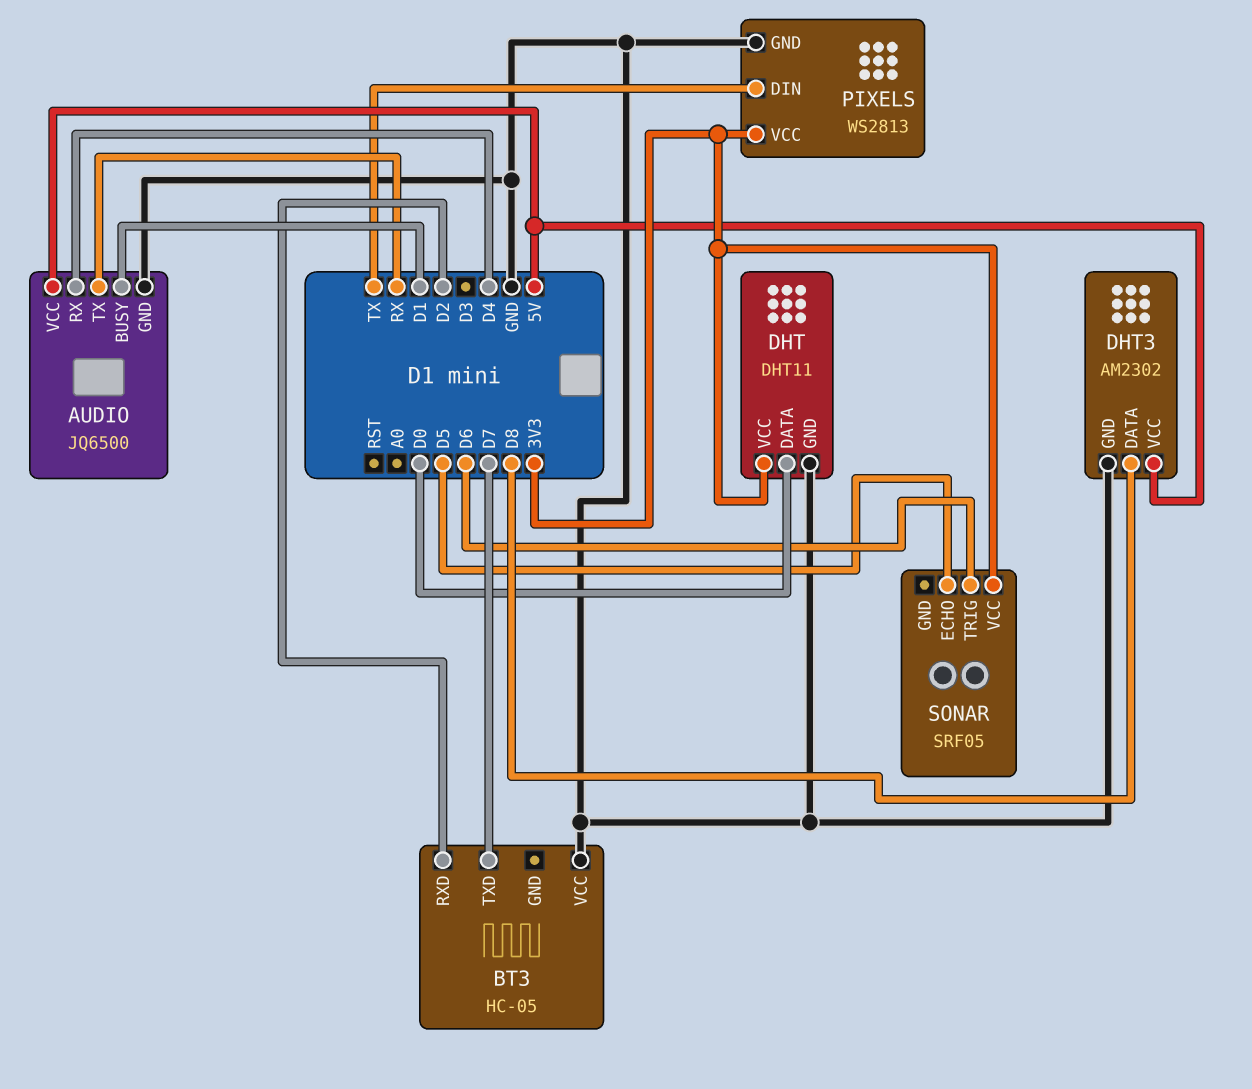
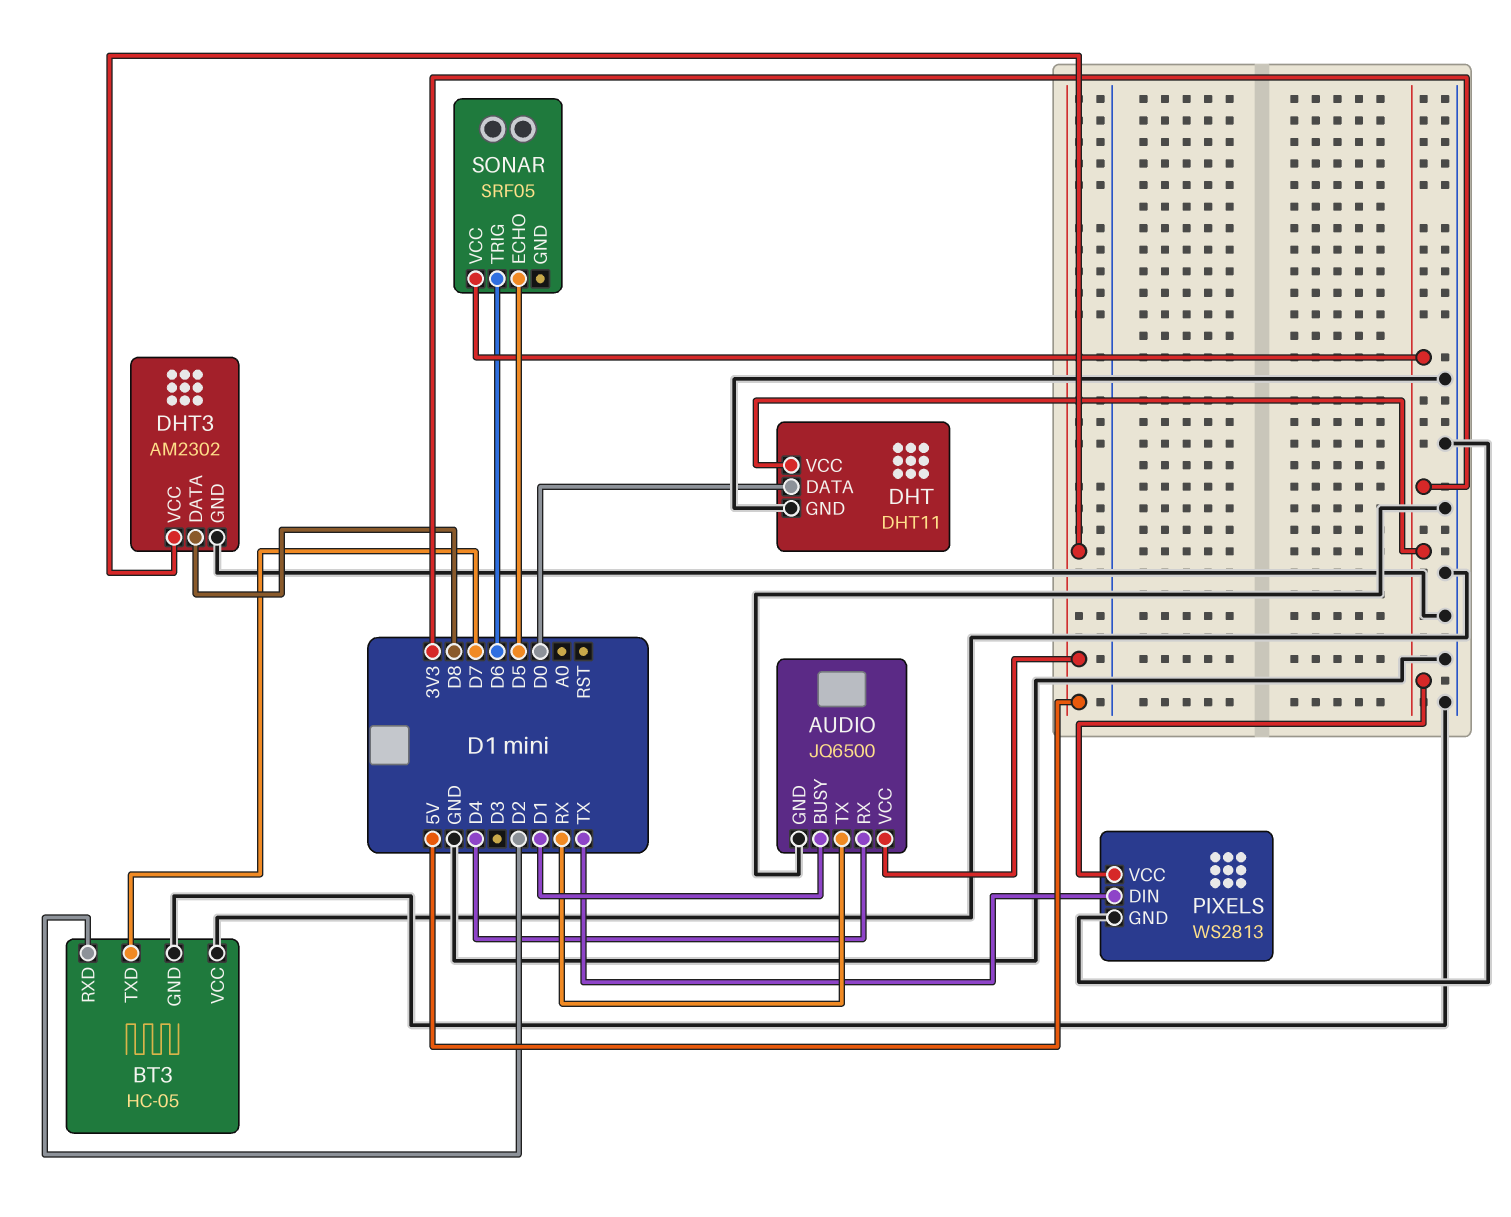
BT3 pin GND: none -> GND

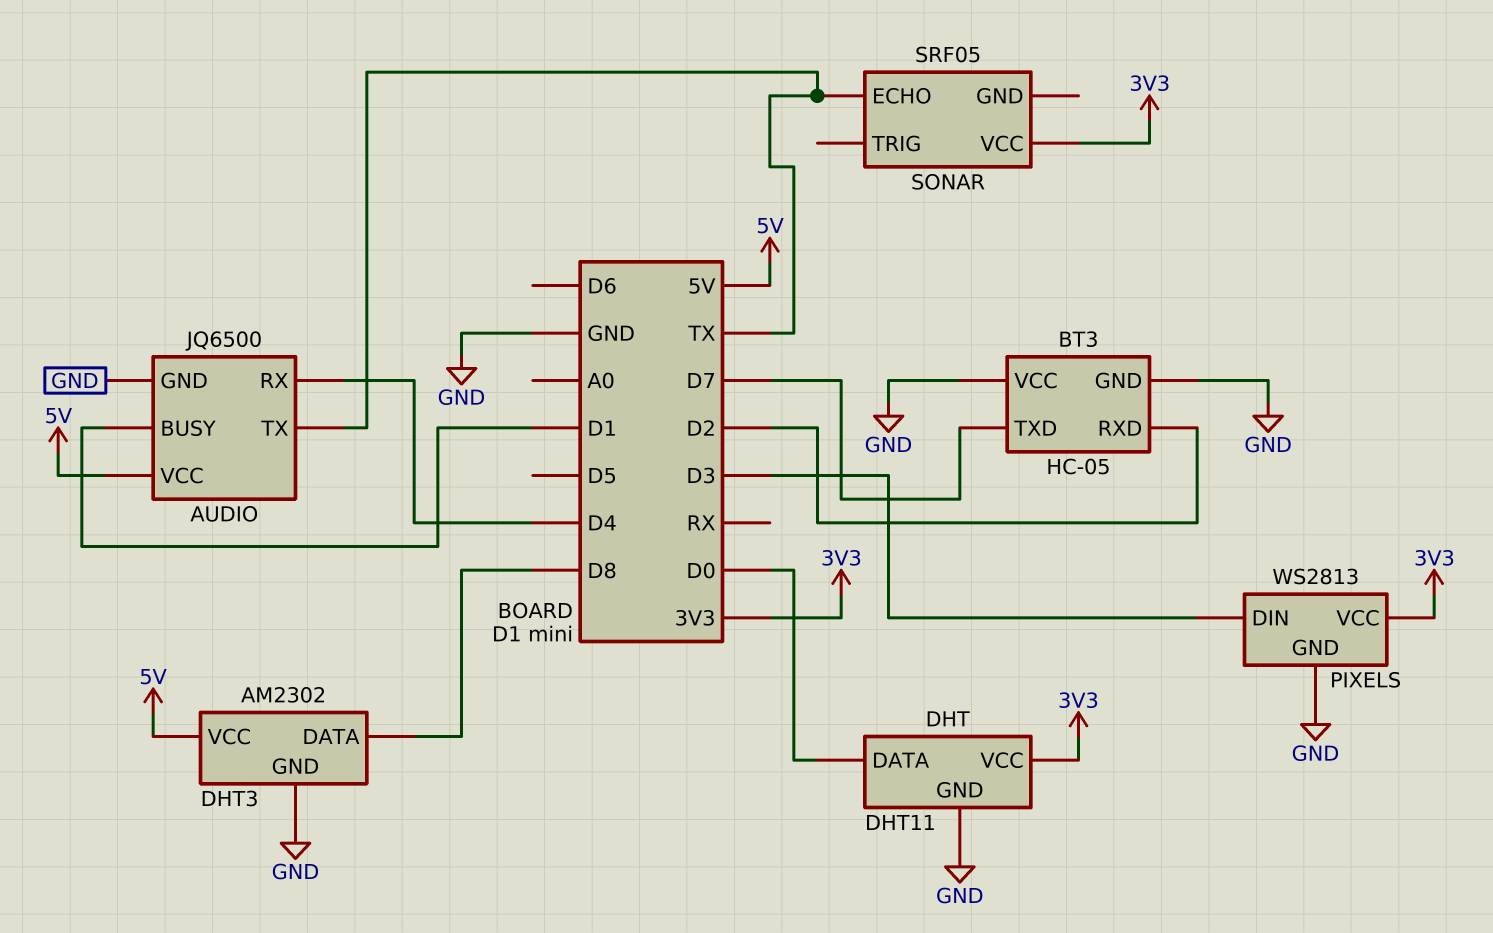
AUDIO pin TX: RX -> TX
PIXELS pin DIN: TX -> D3
SONAR pin ECHO: D5 -> TX
SONAR pin TRIG: D6 -> none

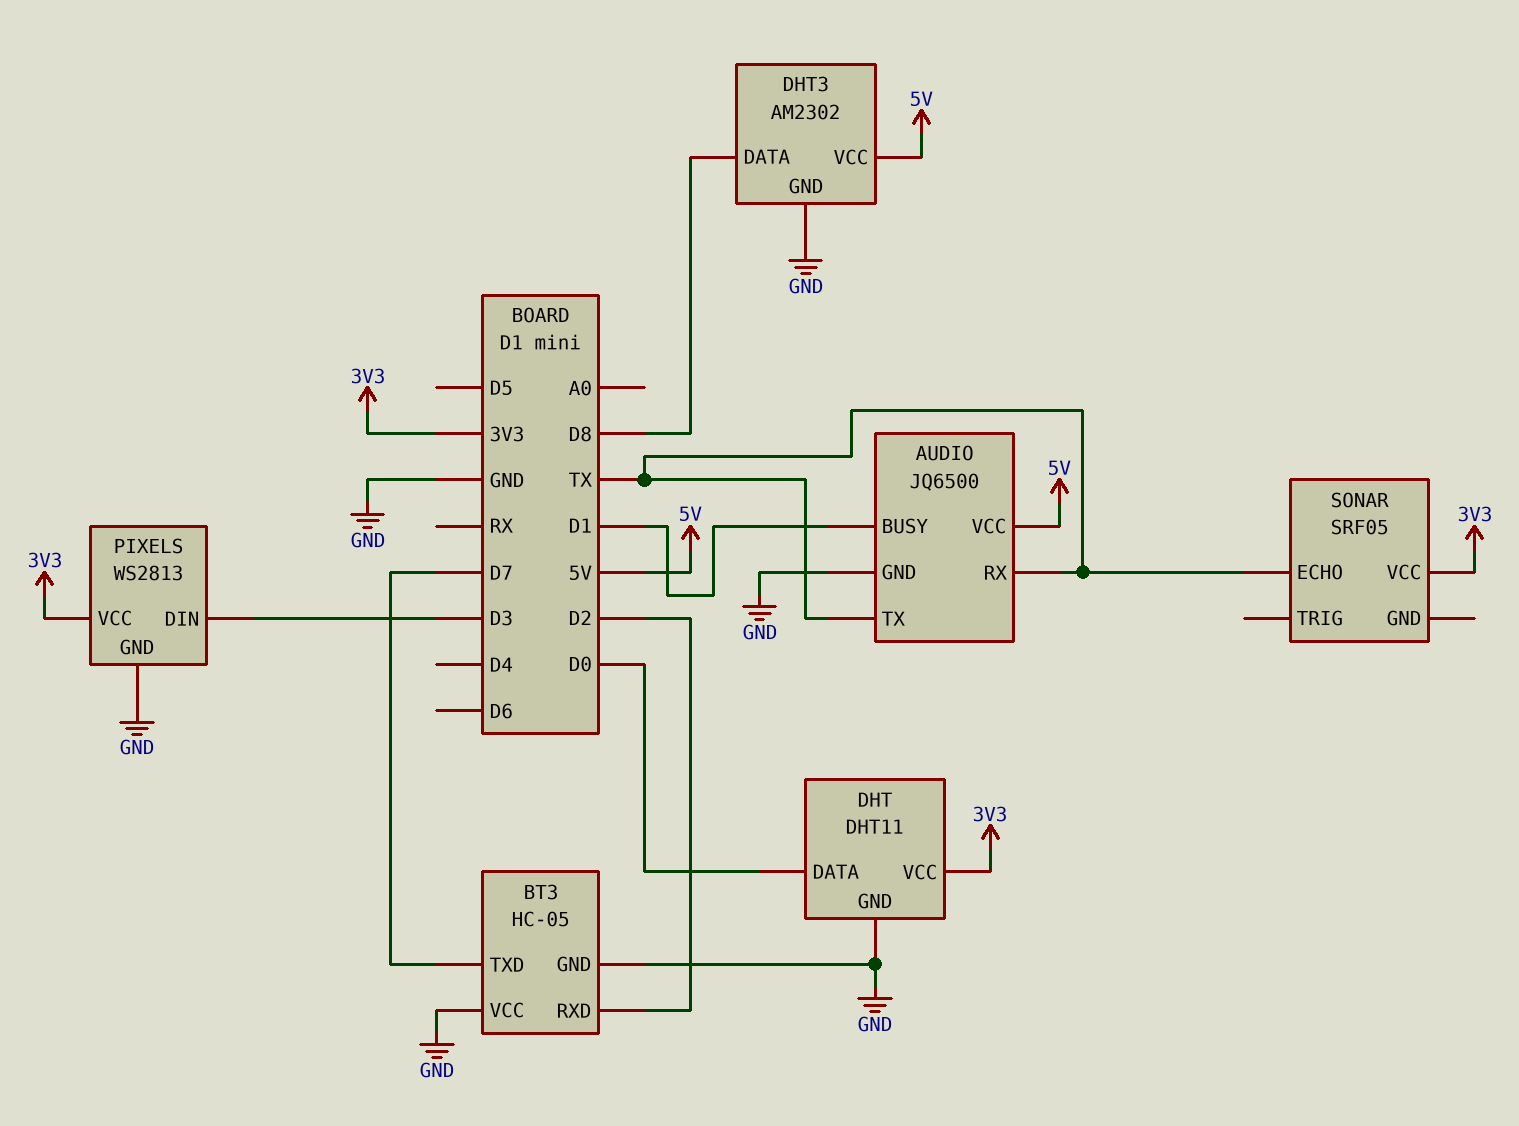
AUDIO pin RX: D4 -> TX

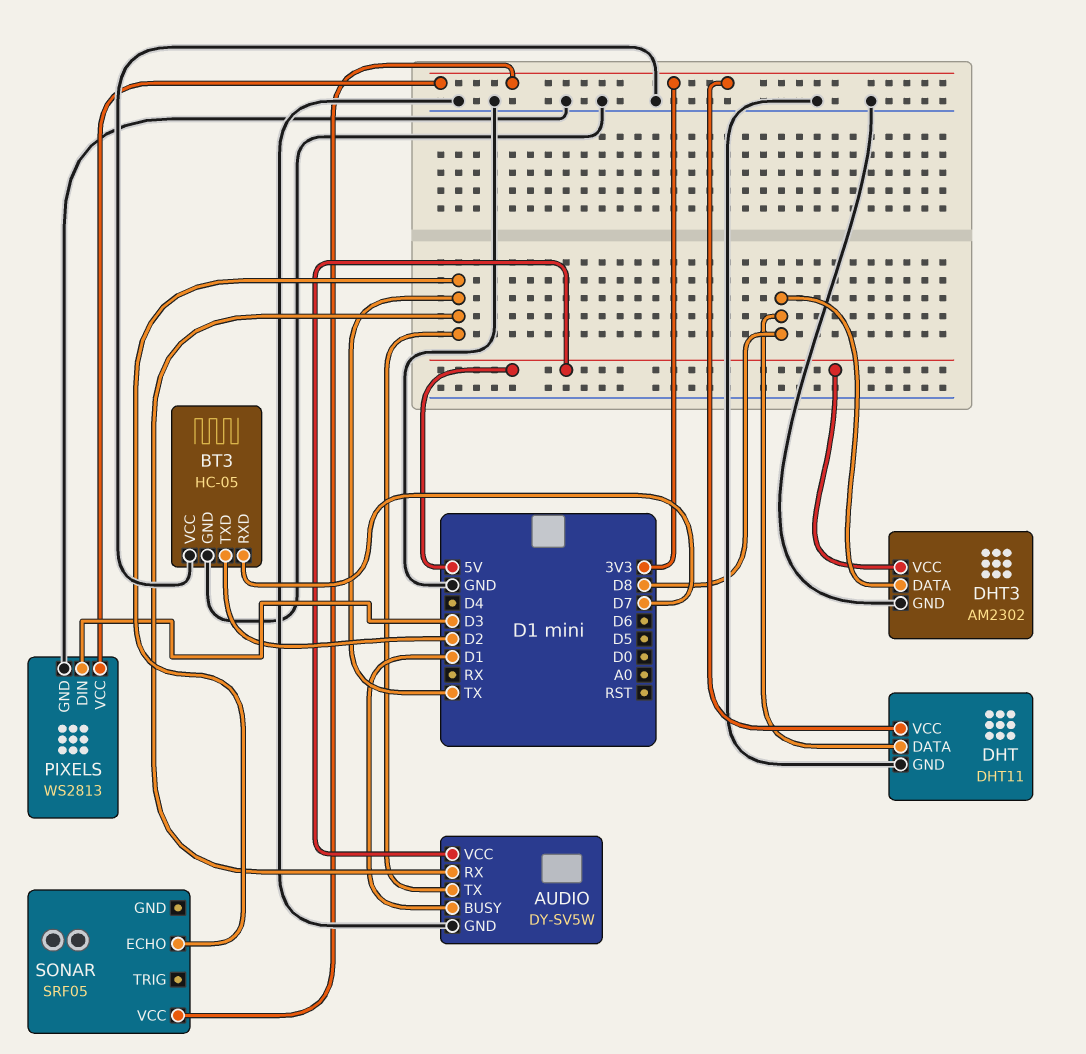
AUDIO: JQ6500 -> DY-SV5W
BT3 pin RXD: D2 -> D7
BT3 pin TXD: D7 -> D2
DHT pin DATA: D0 -> D8

